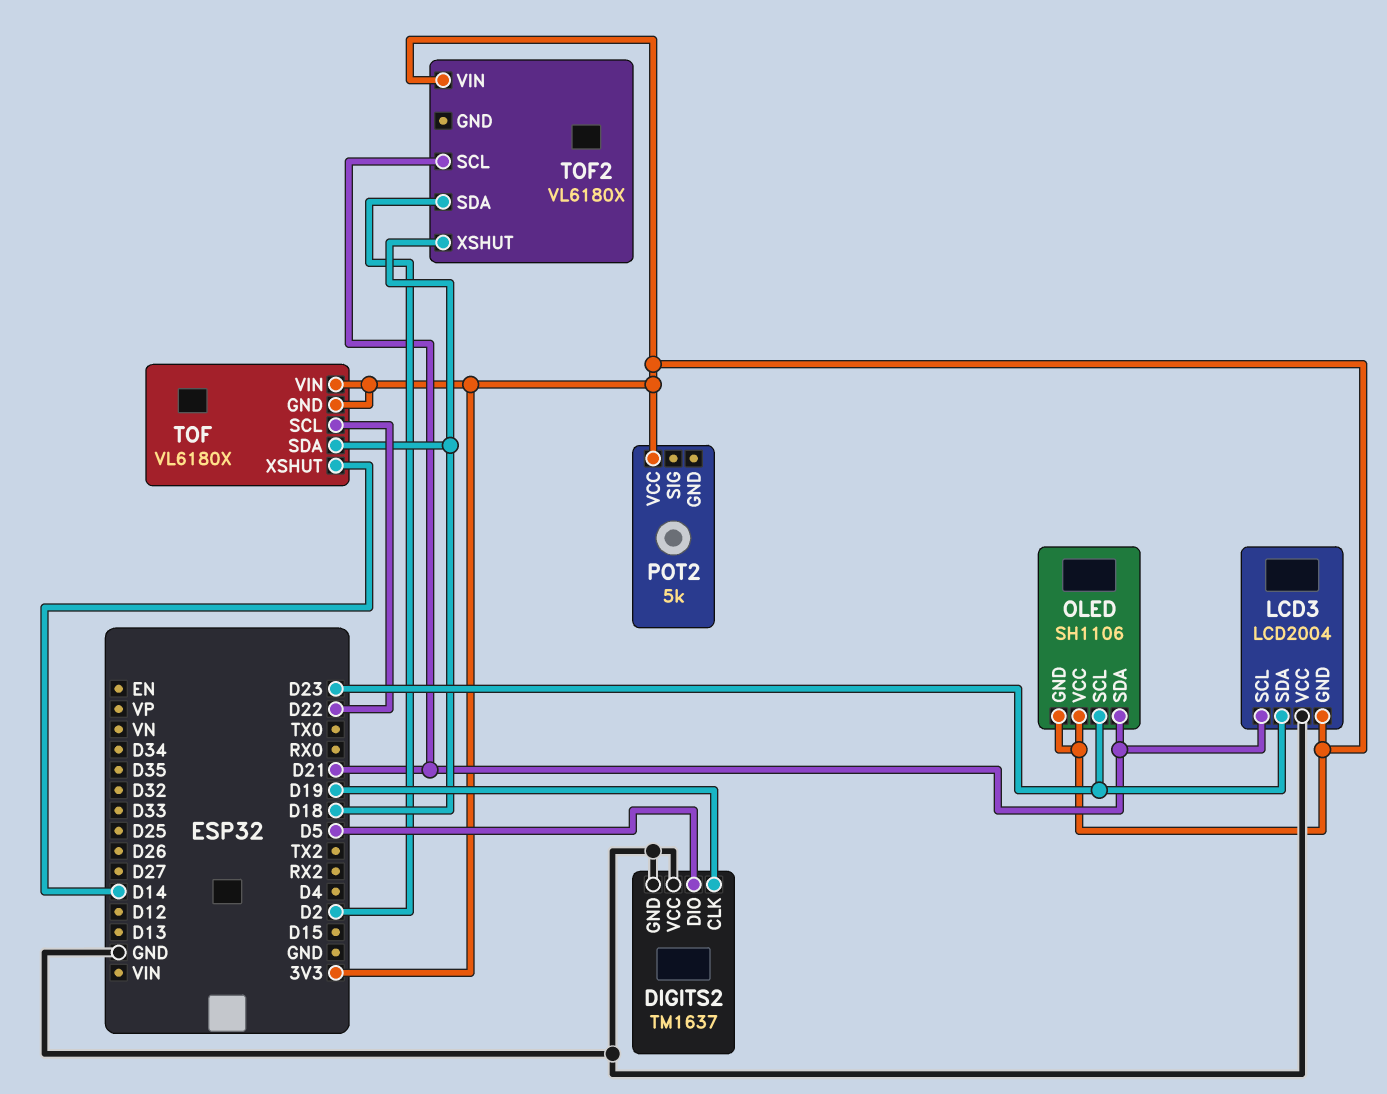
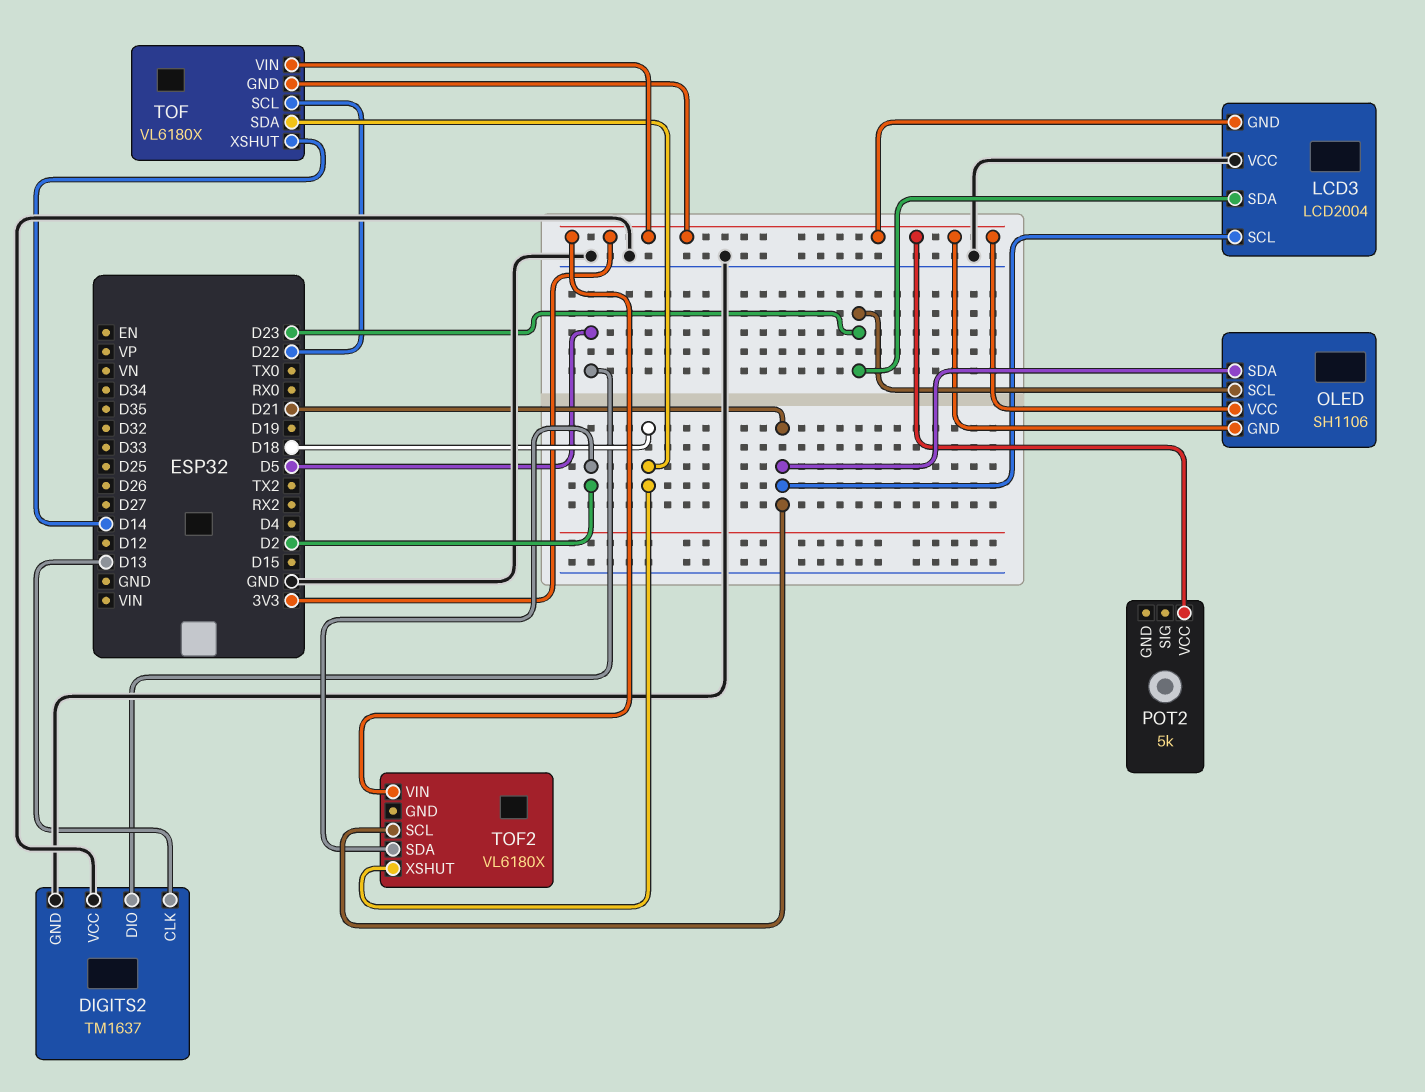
DIGITS2 pin CLK: D19 -> D13

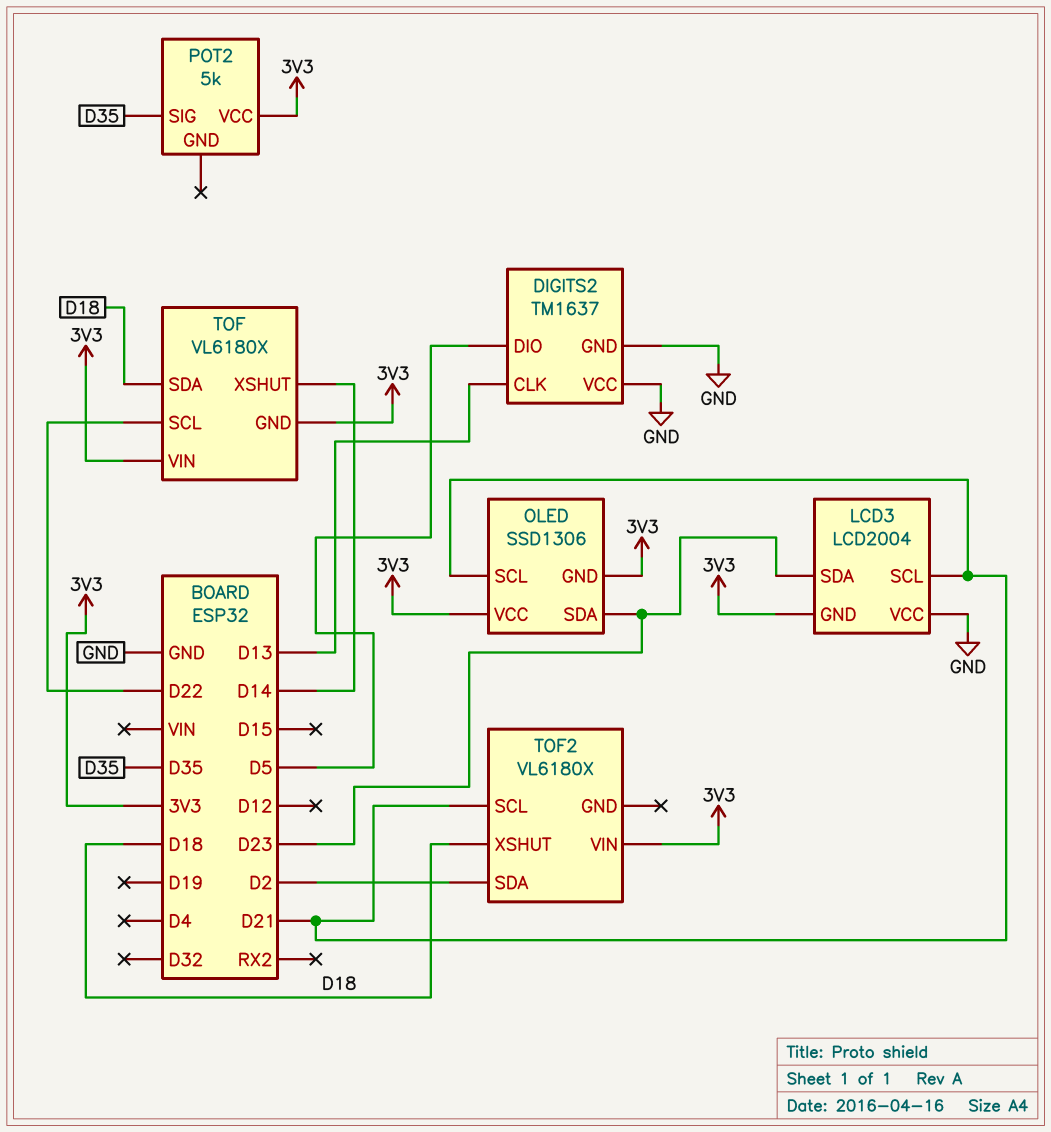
OLED: SH1106 -> SSD1306
OLED pin SCL: D23 -> D21
OLED pin SDA: D21 -> D23
POT2 pin SIG: none -> D35

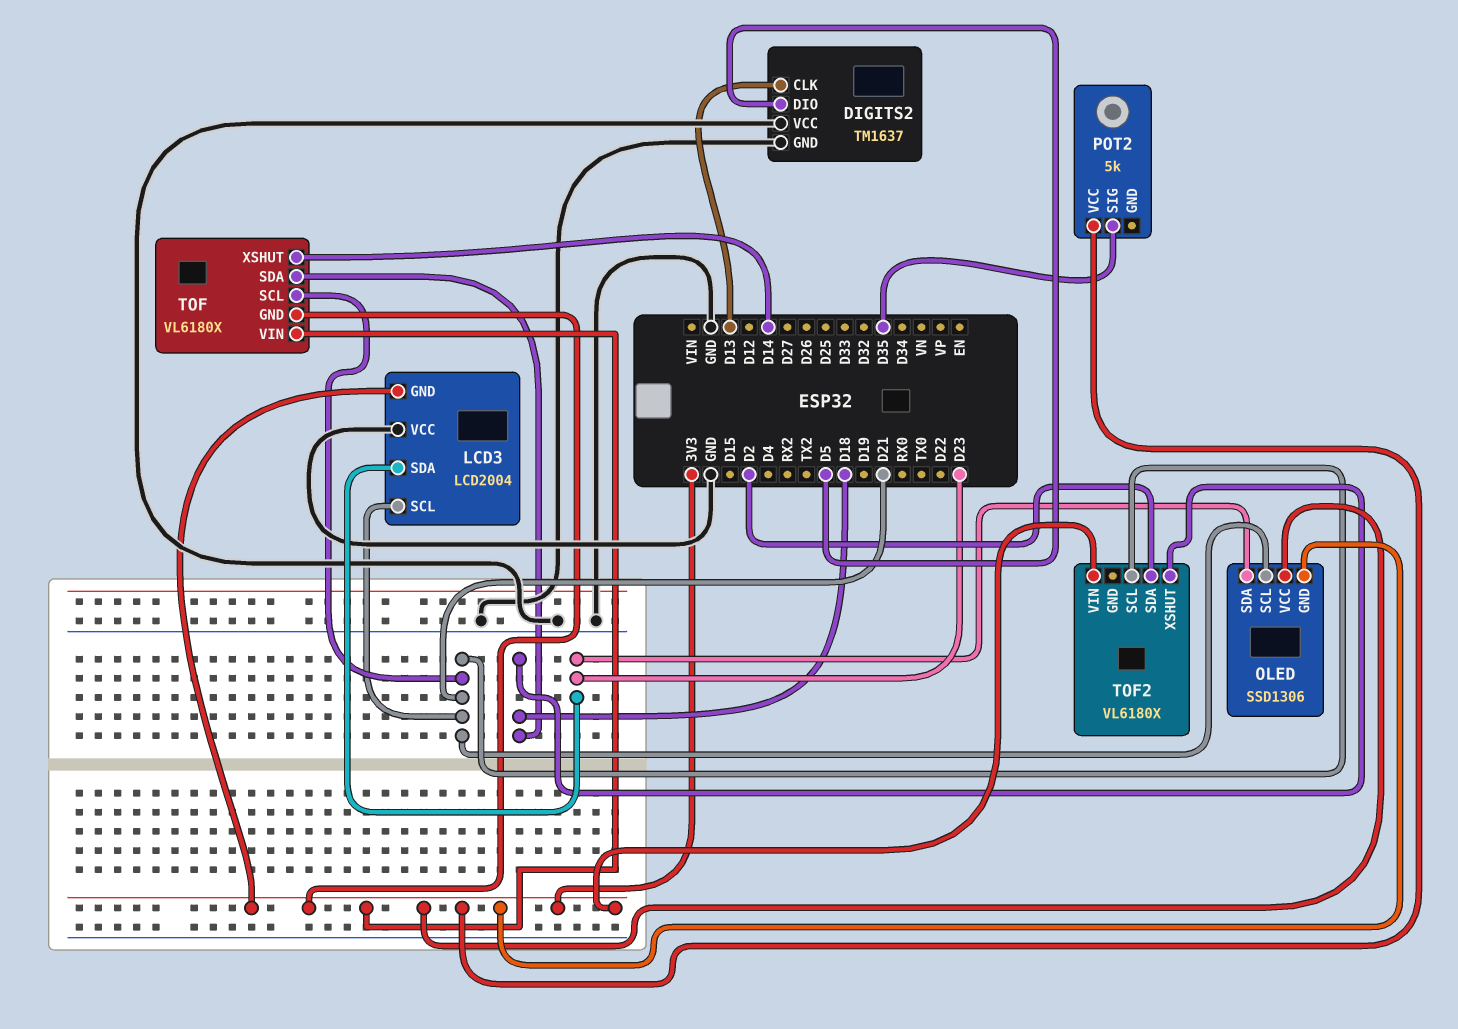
TOF pin SCL: D22 -> D21

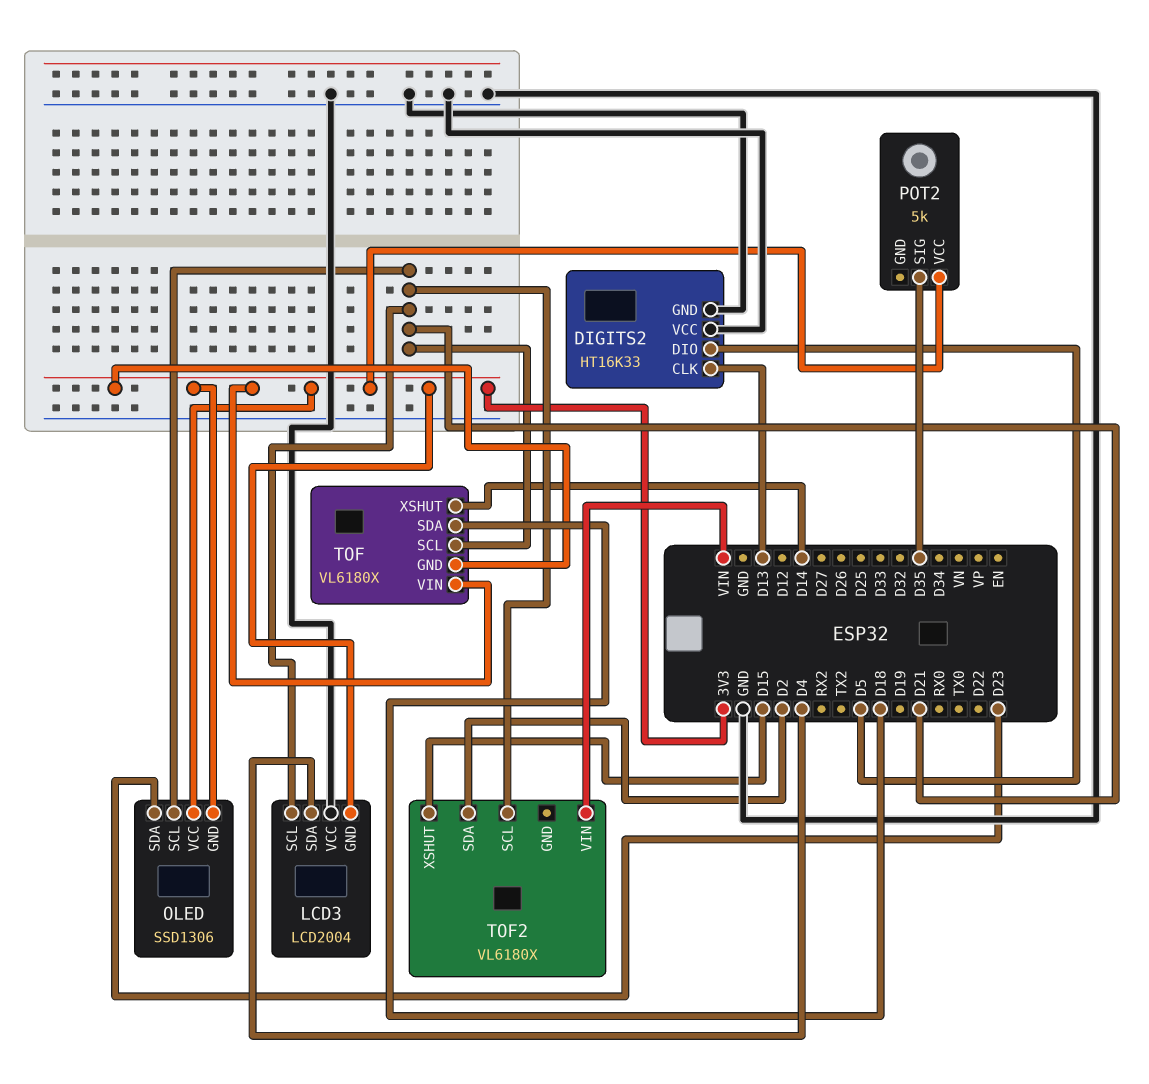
DIGITS2: TM1637 -> HT16K33
LCD3 pin SDA: D23 -> D4
TOF2 pin VIN: 3V3 -> VIN
TOF2 pin XSHUT: D18 -> D15

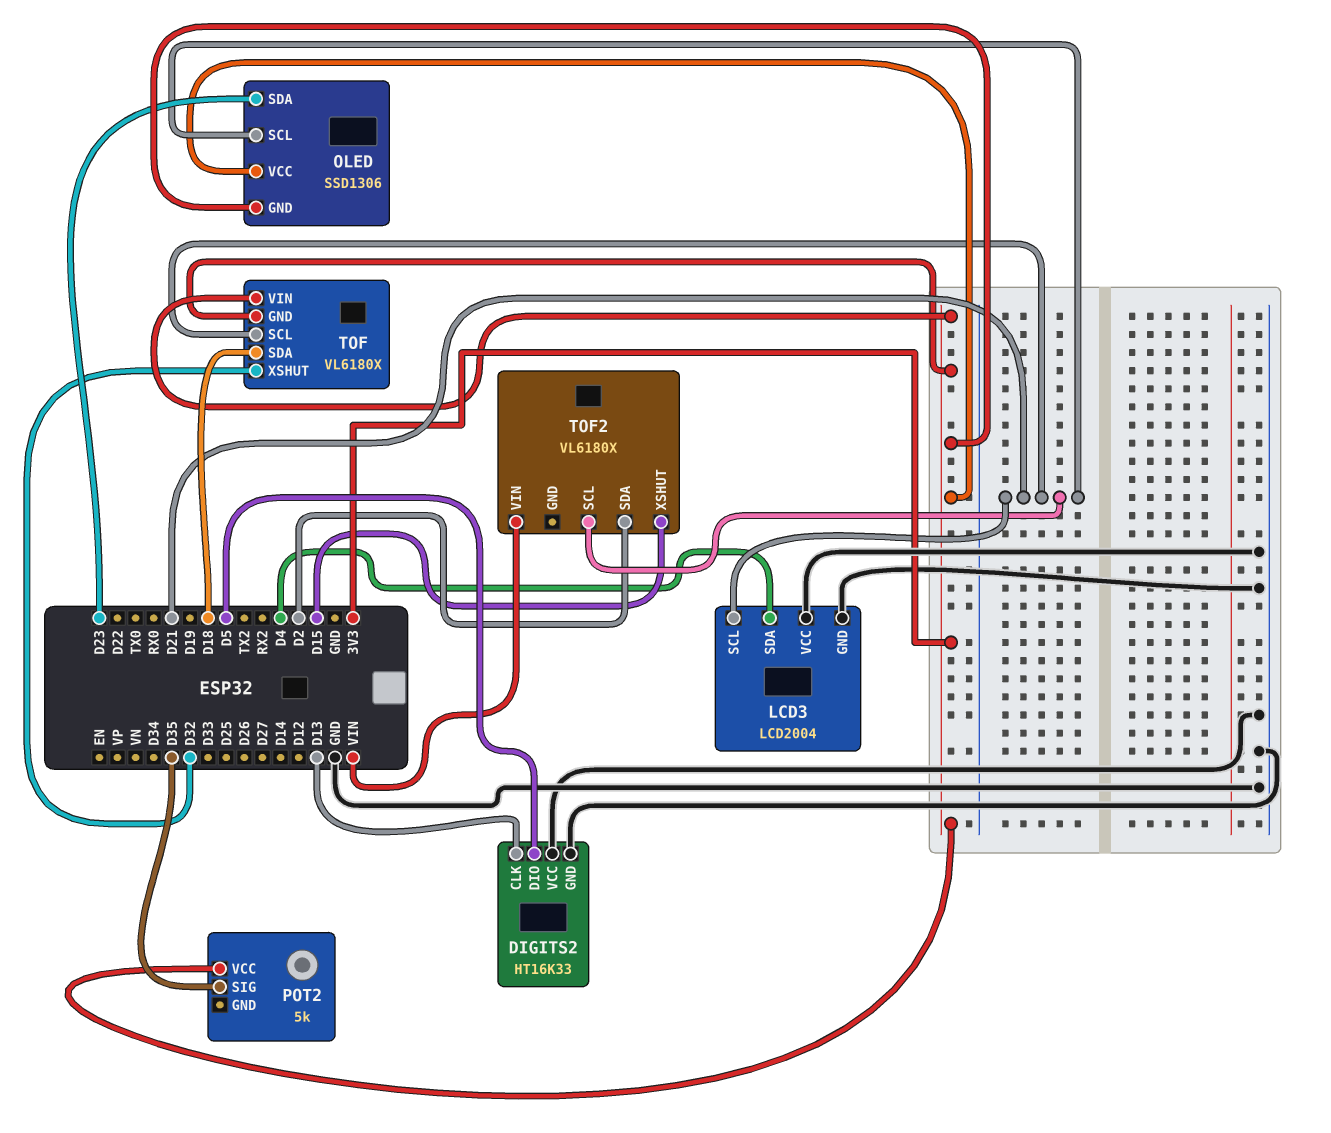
LCD3 pin GND: 3V3 -> GND
TOF pin XSHUT: D14 -> D32

